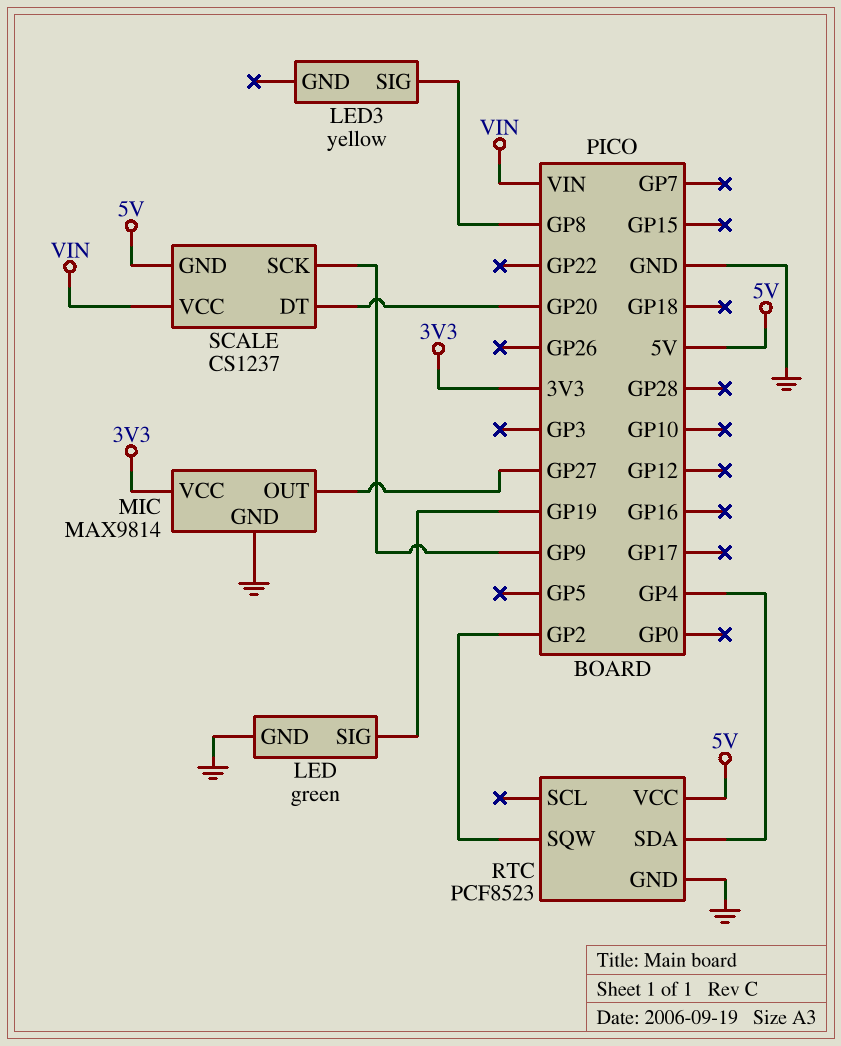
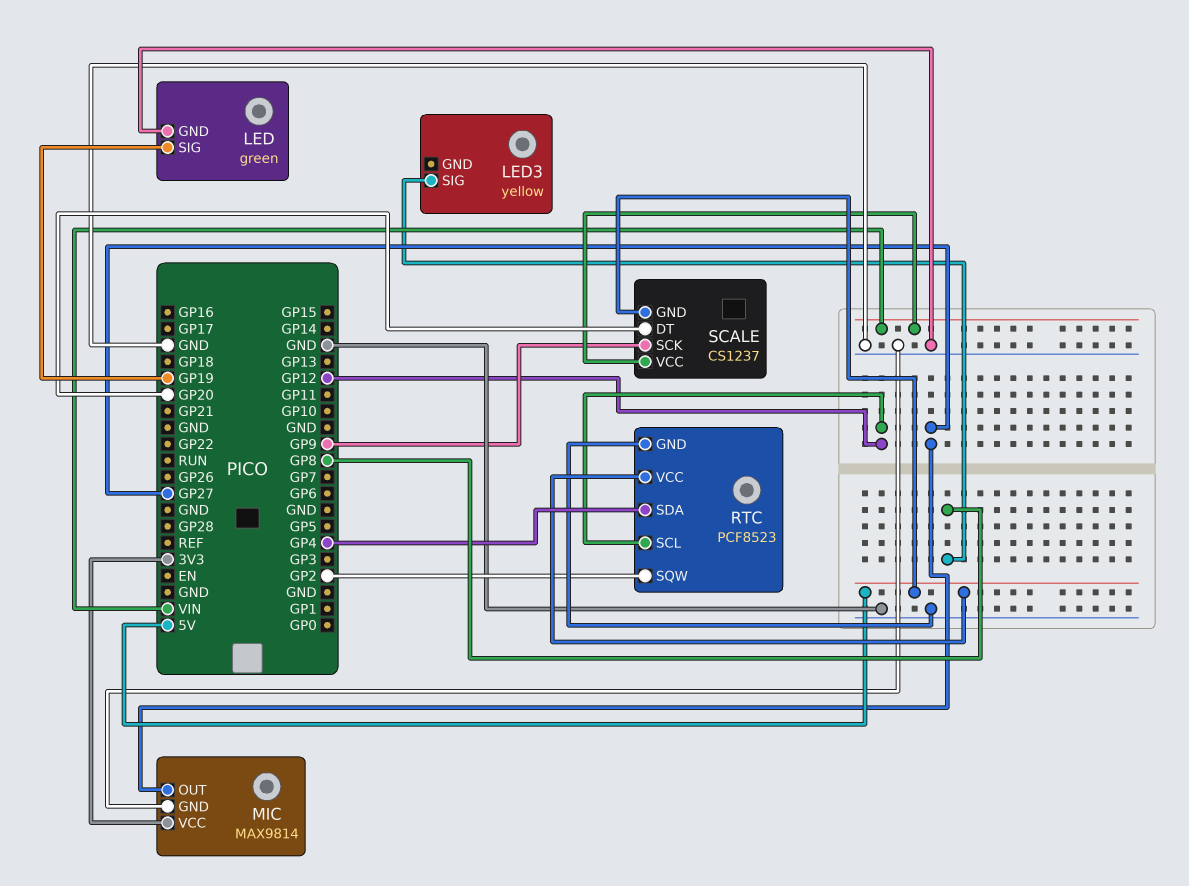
RTC pin SCL: none -> GP12

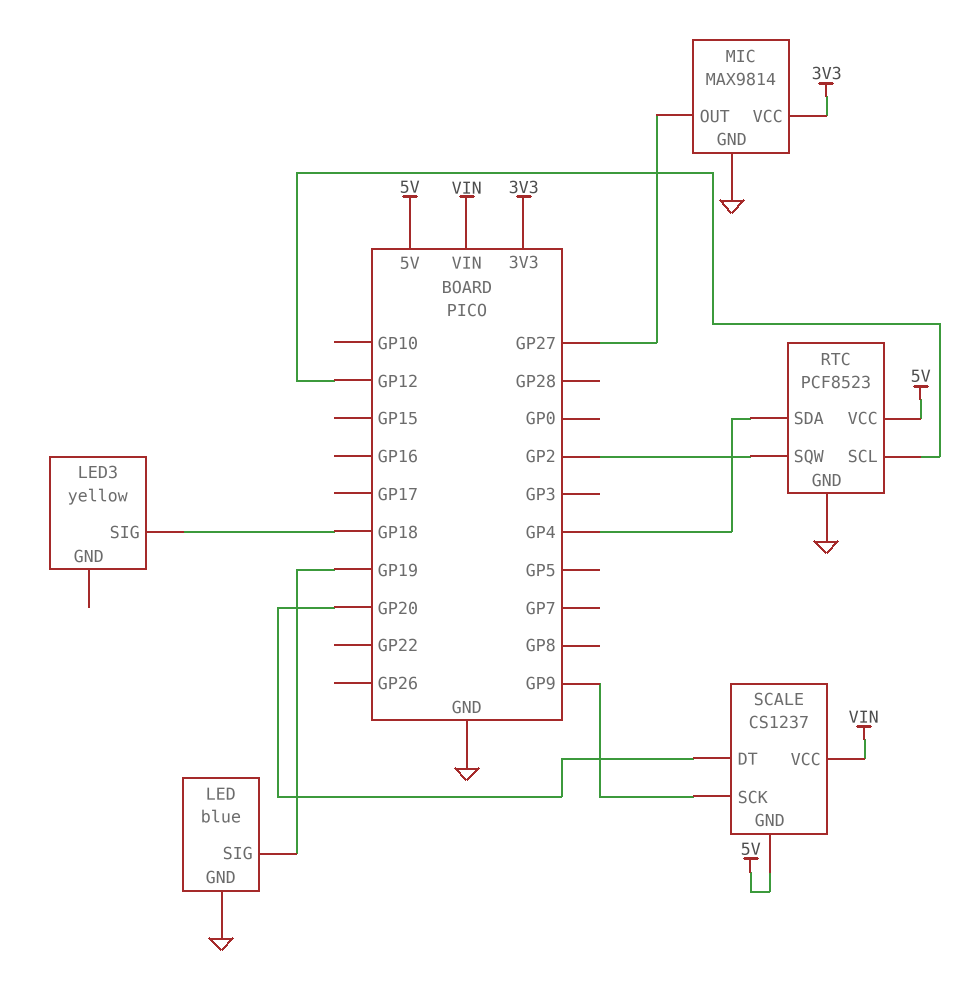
LED: green -> blue
LED3 pin SIG: GP8 -> GP18

